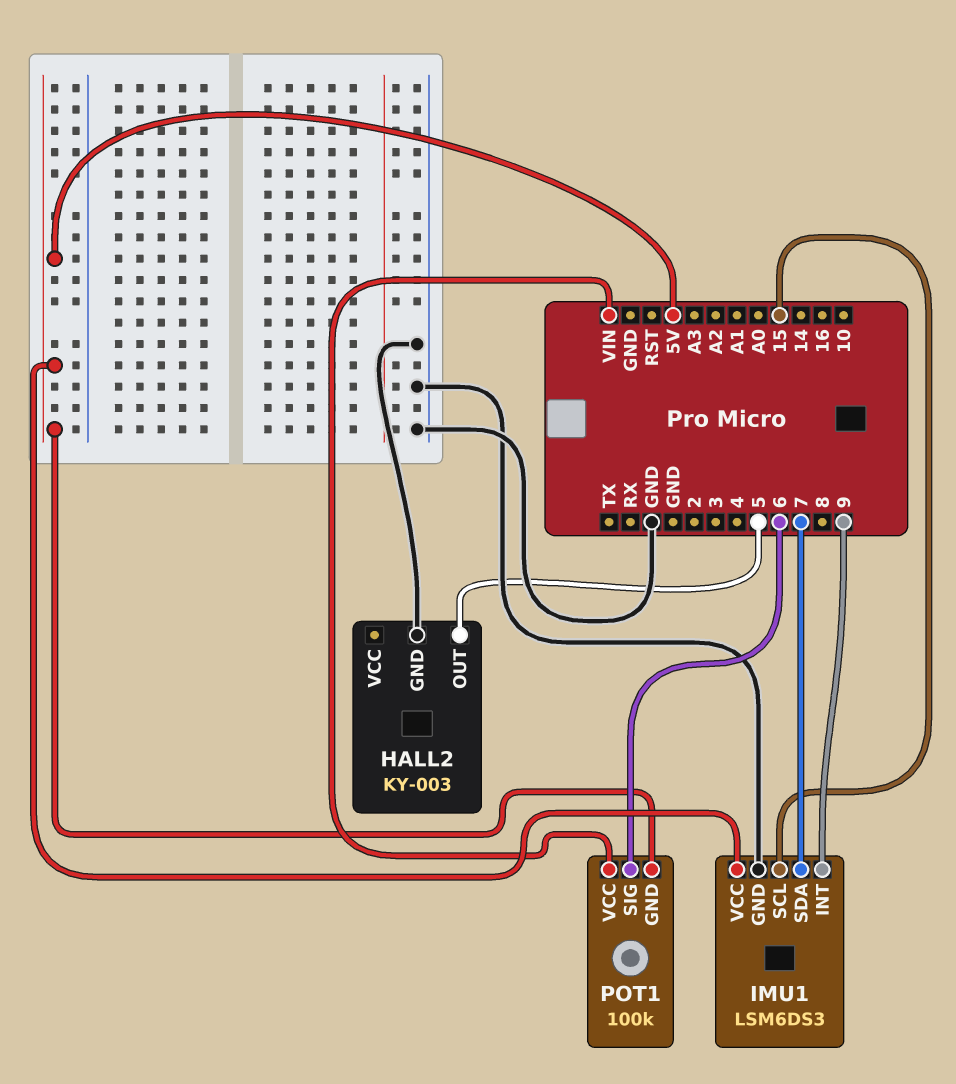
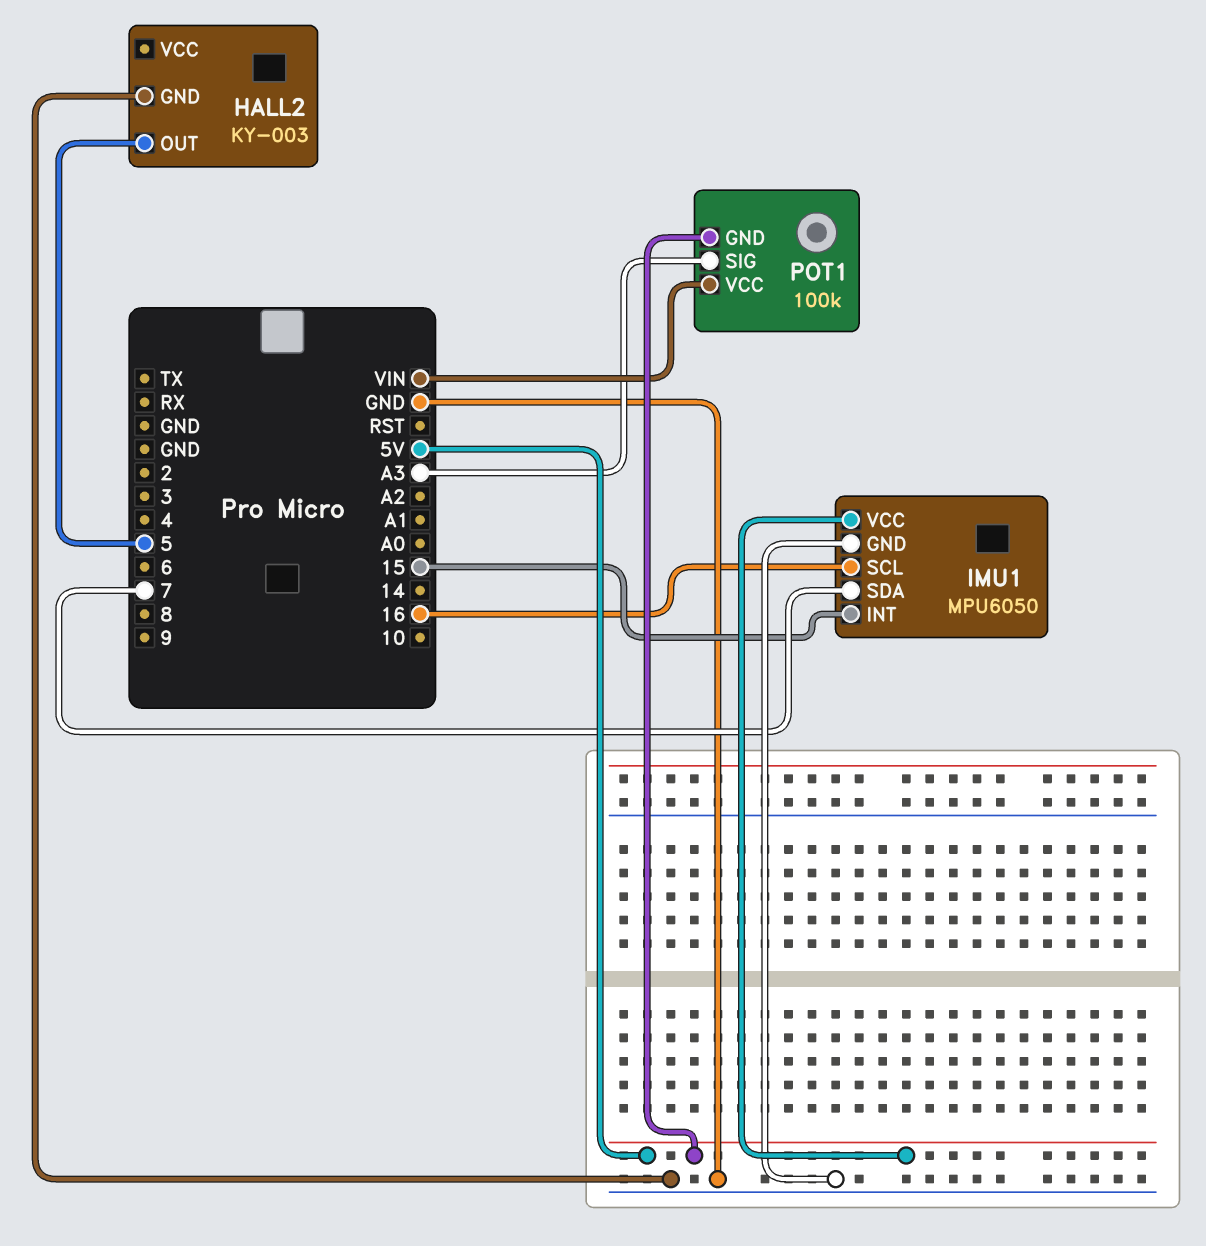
IMU1: LSM6DS3 -> MPU6050
IMU1 pin INT: 9 -> 15
IMU1 pin SCL: 15 -> 16
POT1 pin SIG: 6 -> A3

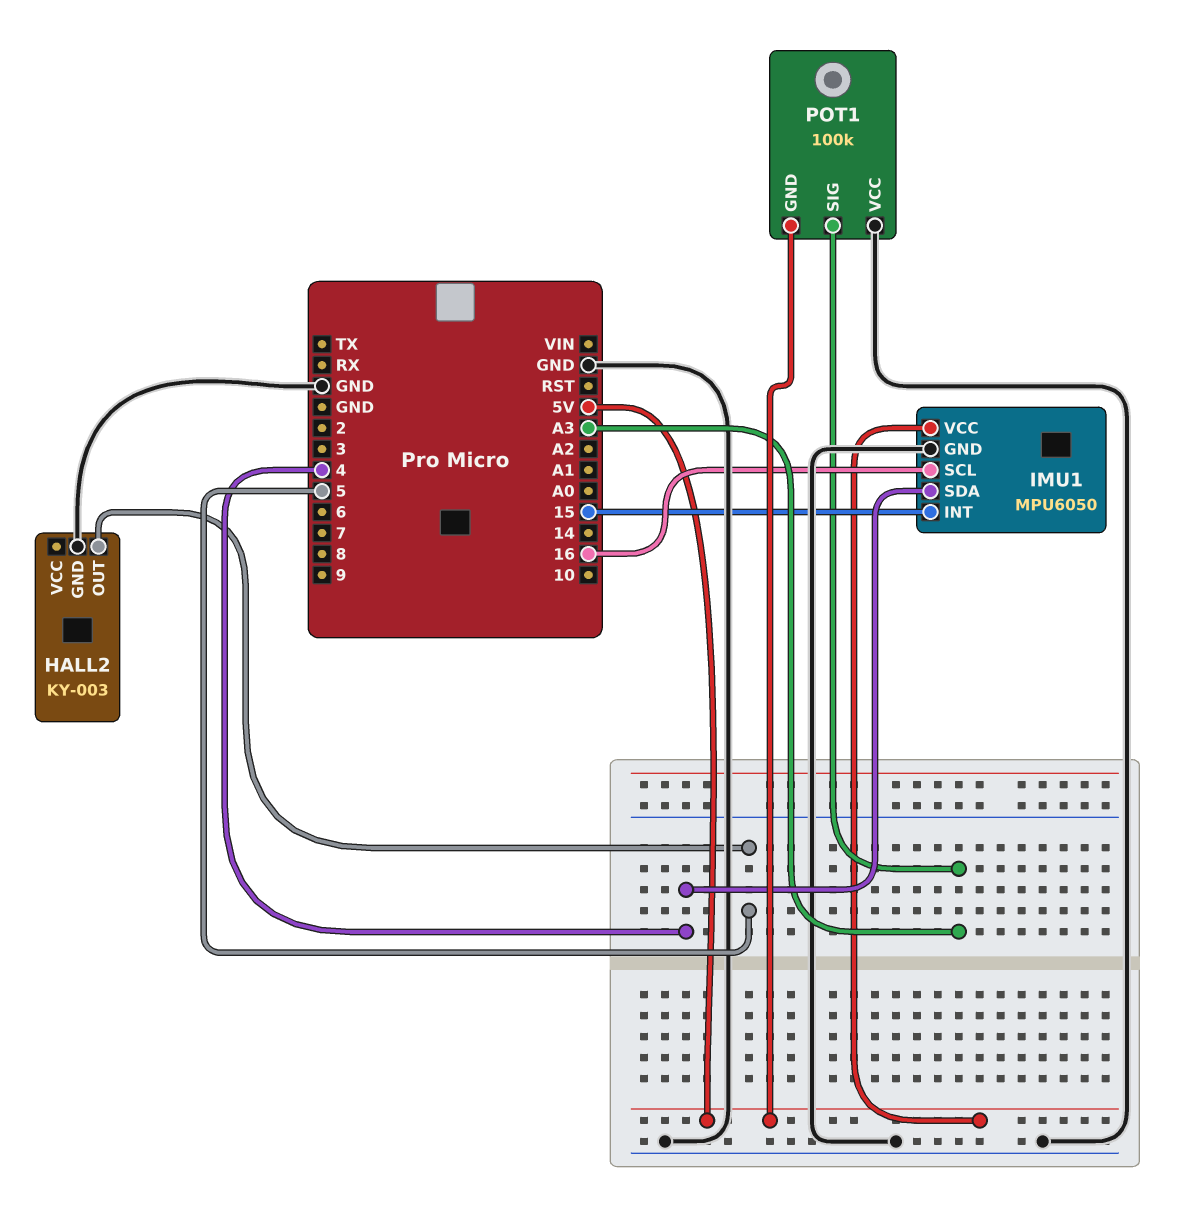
IMU1 pin SDA: 7 -> 4
POT1 pin VCC: VIN -> GND

